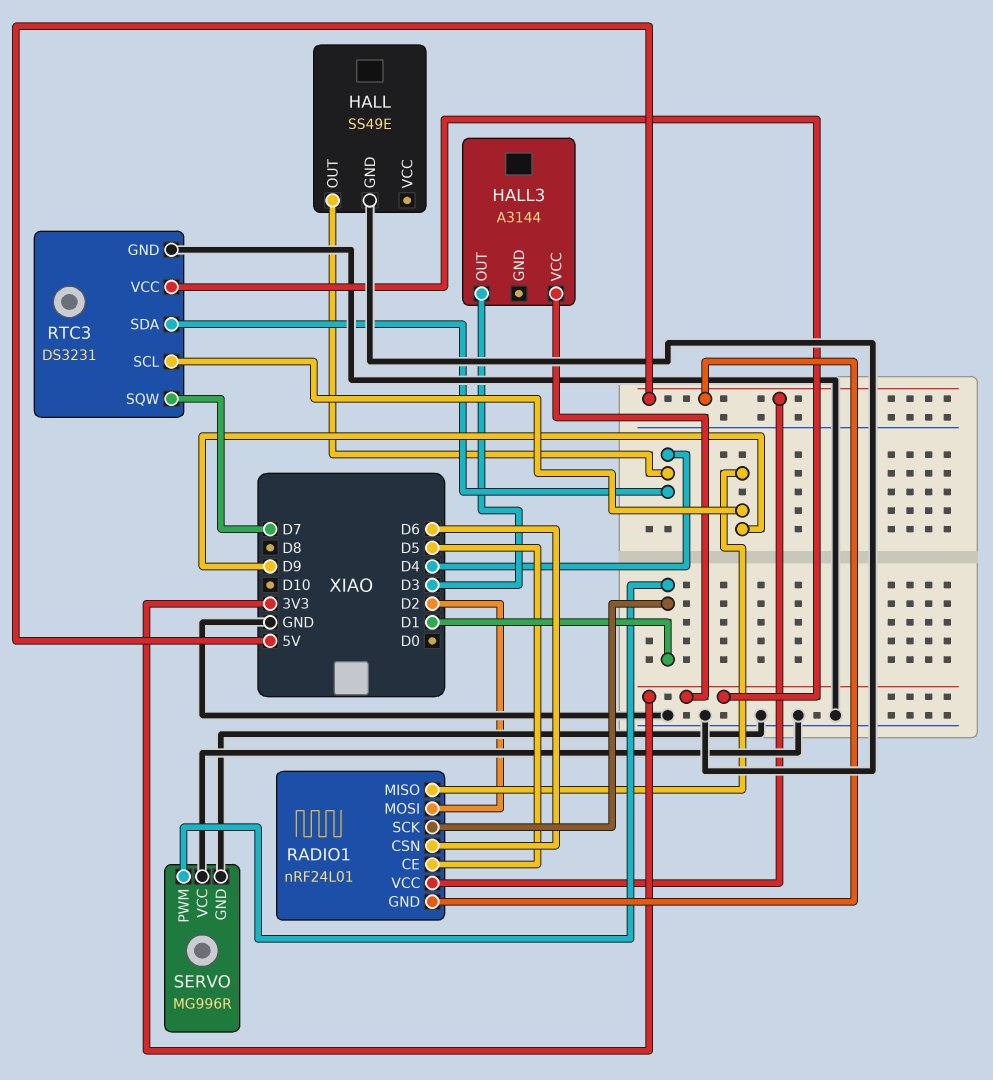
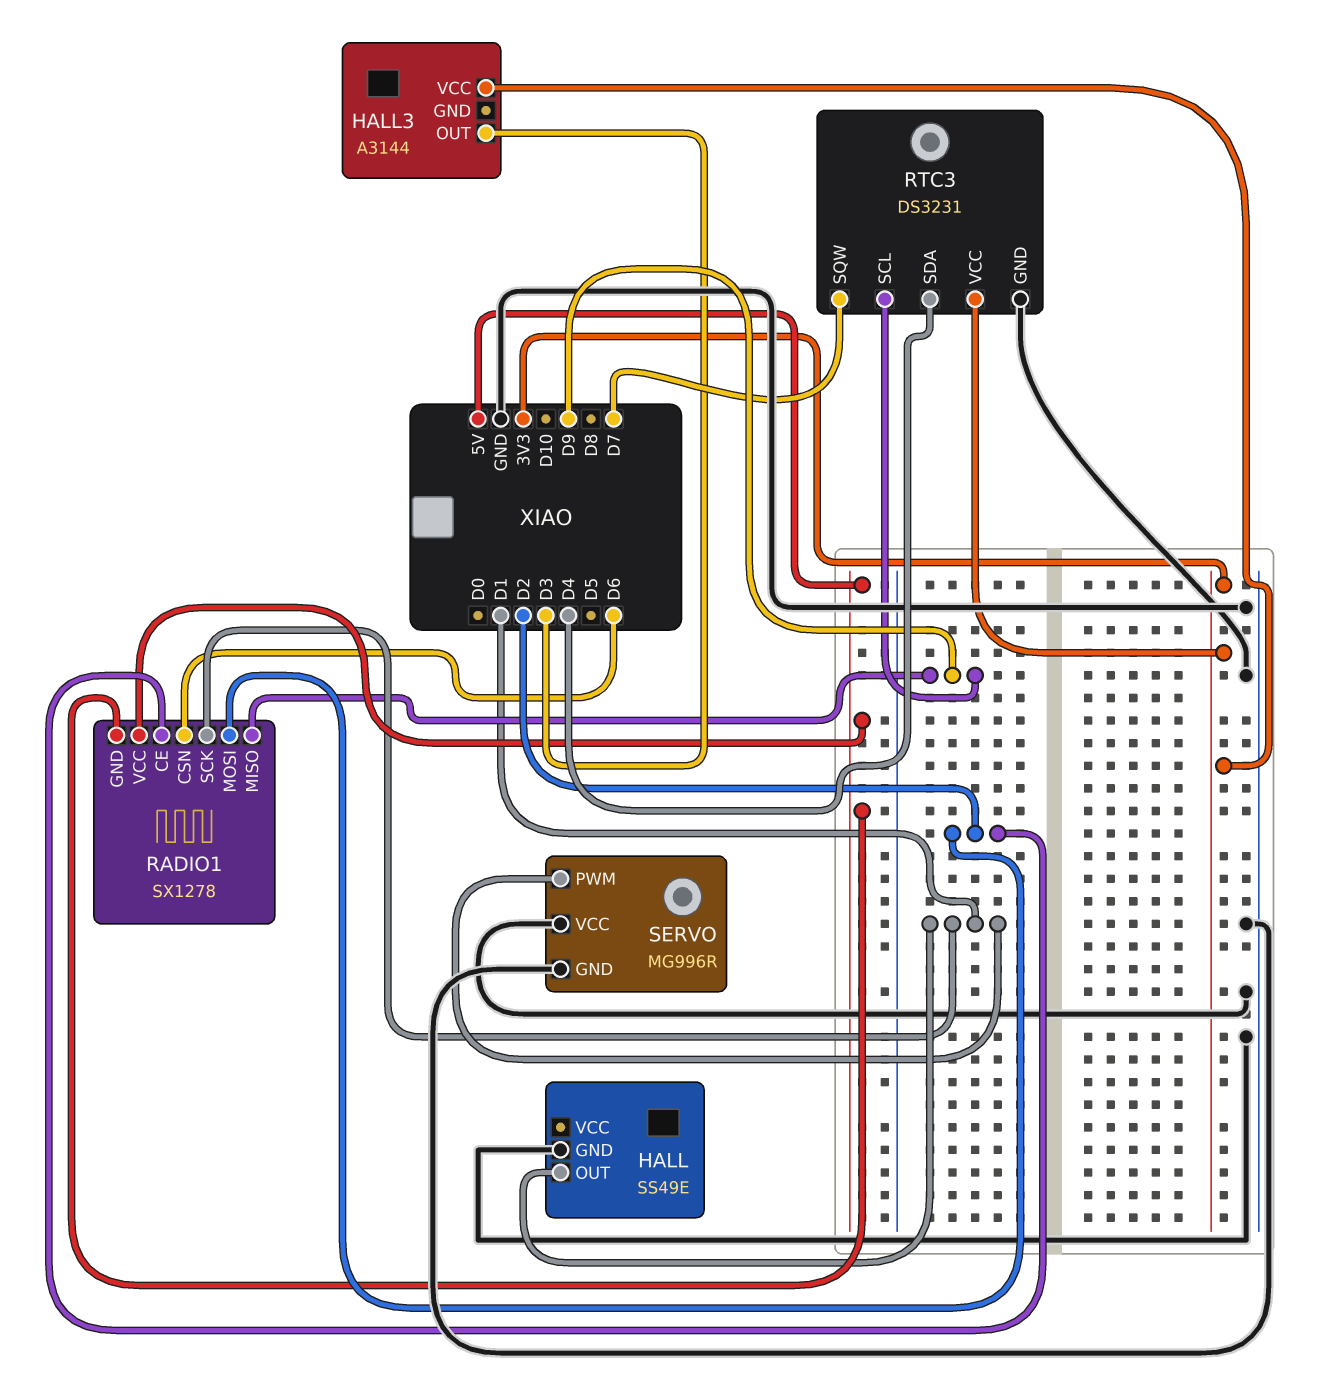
HALL pin OUT: D4 -> D1
RADIO1: nRF24L01 -> SX1278
RADIO1 pin CE: D5 -> D2

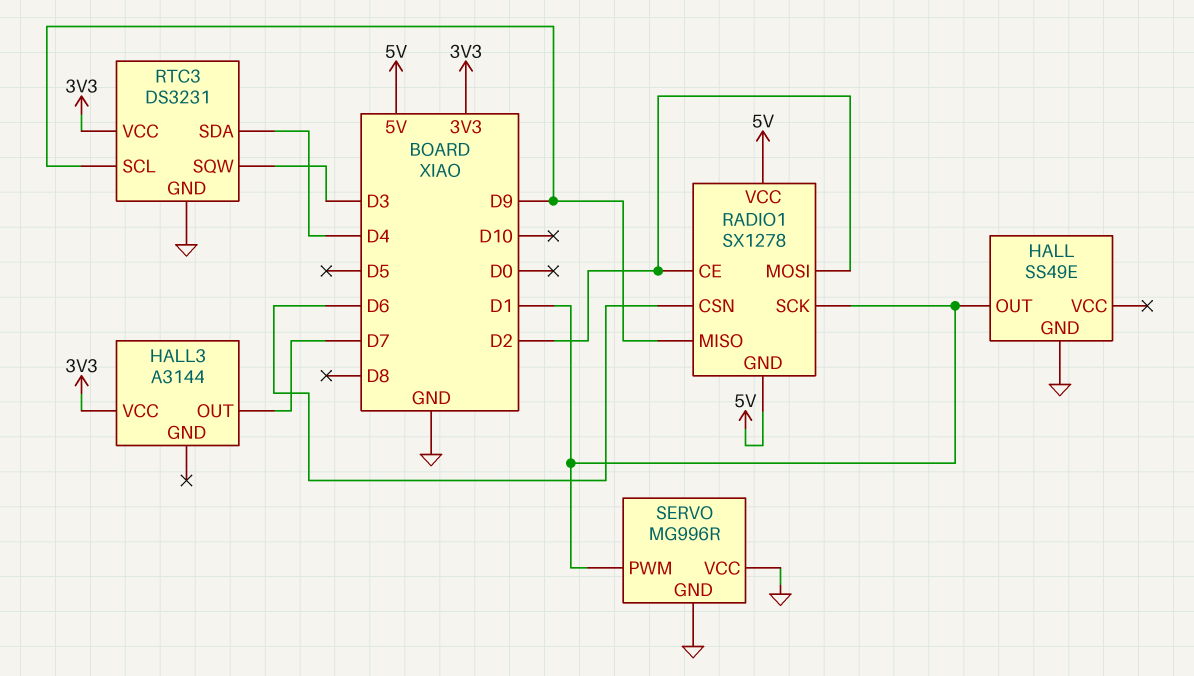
HALL3 pin OUT: D3 -> D7
RTC3 pin SQW: D7 -> D3

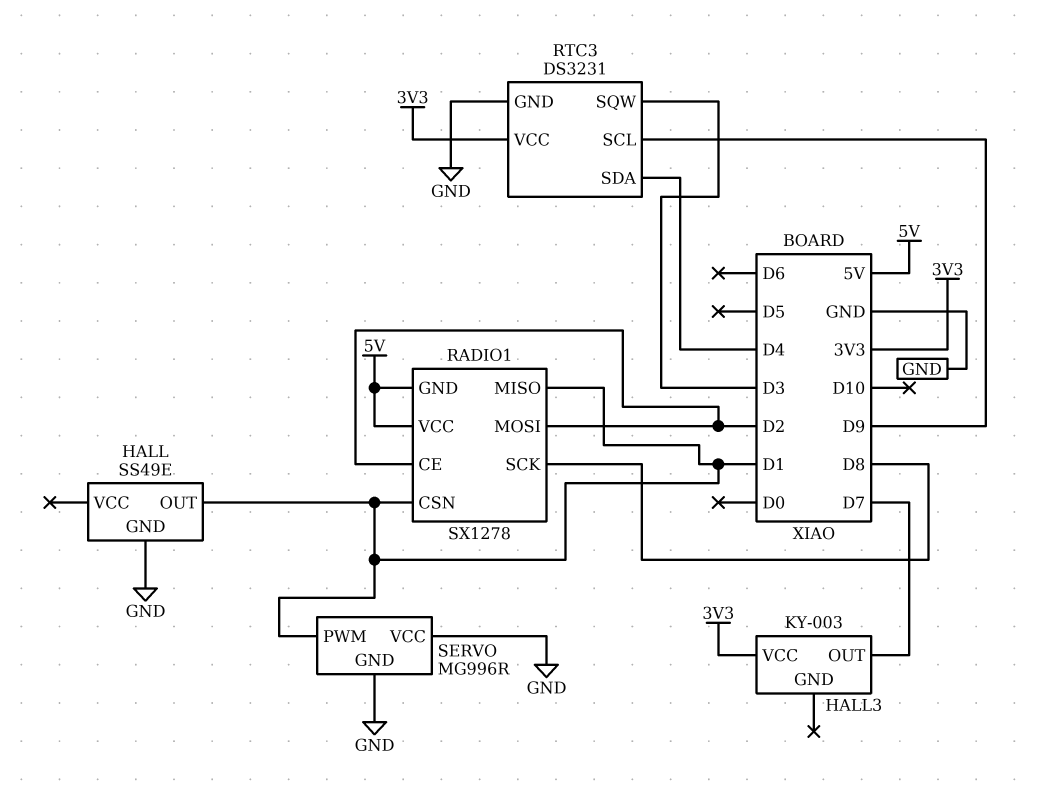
HALL3: A3144 -> KY-003
RADIO1 pin CSN: D6 -> D1
RADIO1 pin MISO: D9 -> D1
RADIO1 pin SCK: D1 -> D8

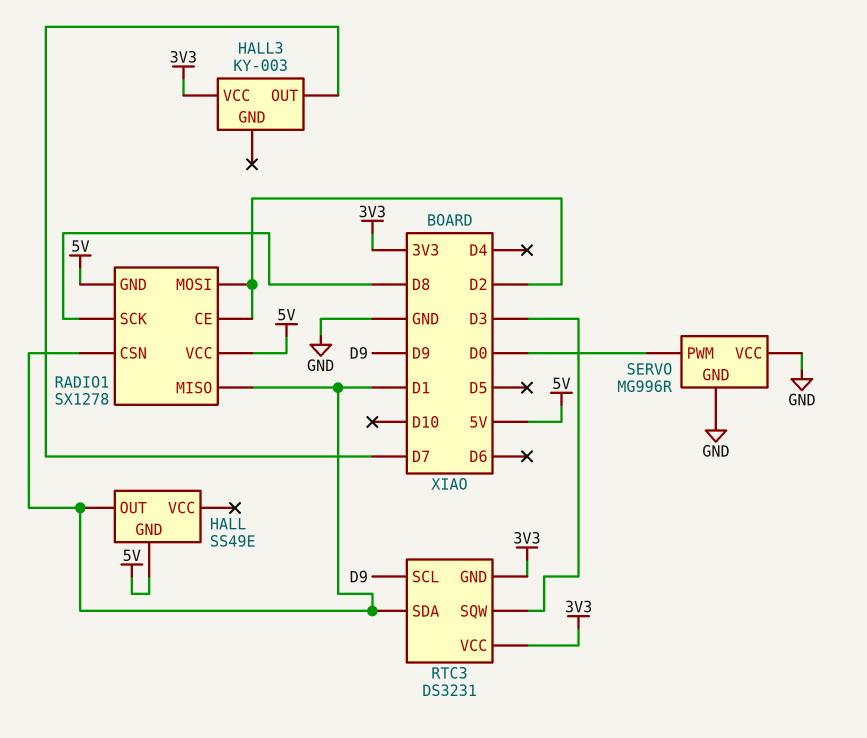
HALL pin GND: GND -> 5V
RTC3 pin GND: GND -> 3V3
RTC3 pin SDA: D4 -> D1
SERVO pin PWM: D1 -> D0

